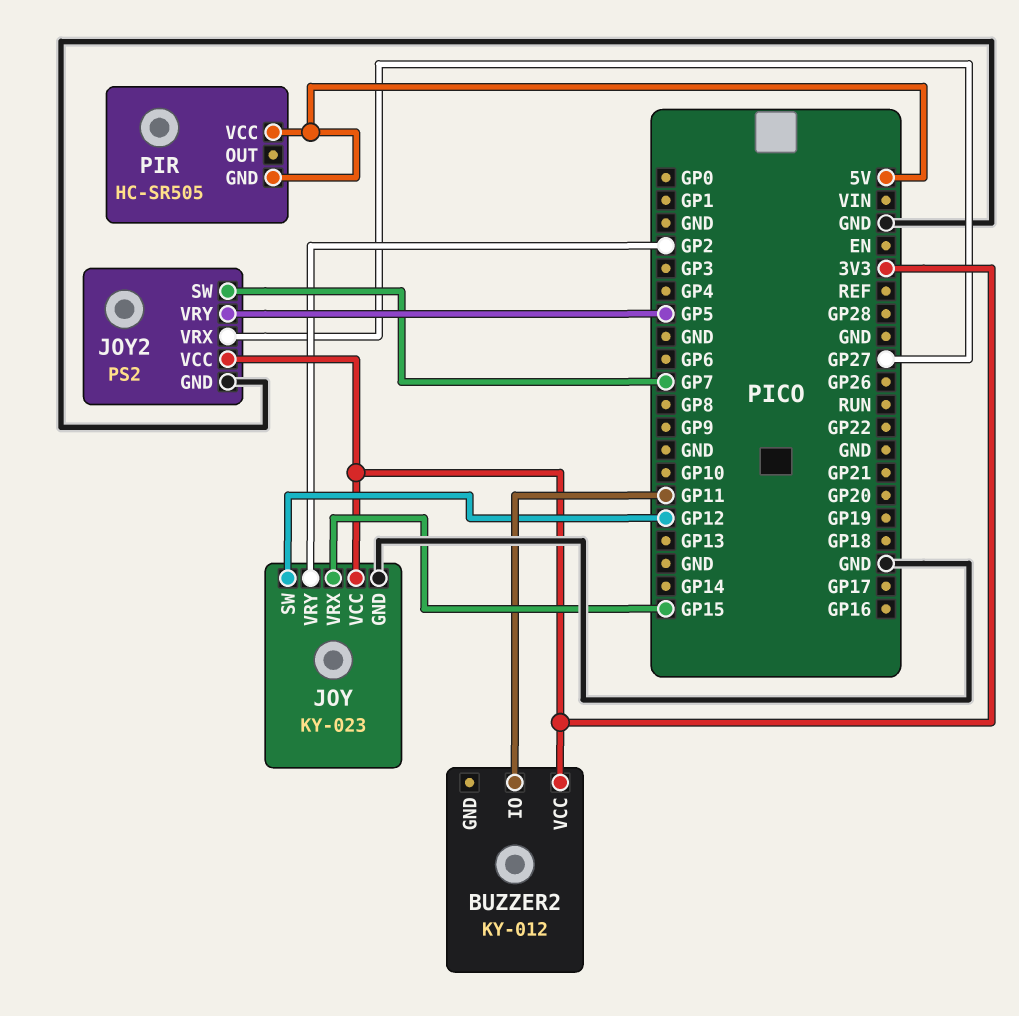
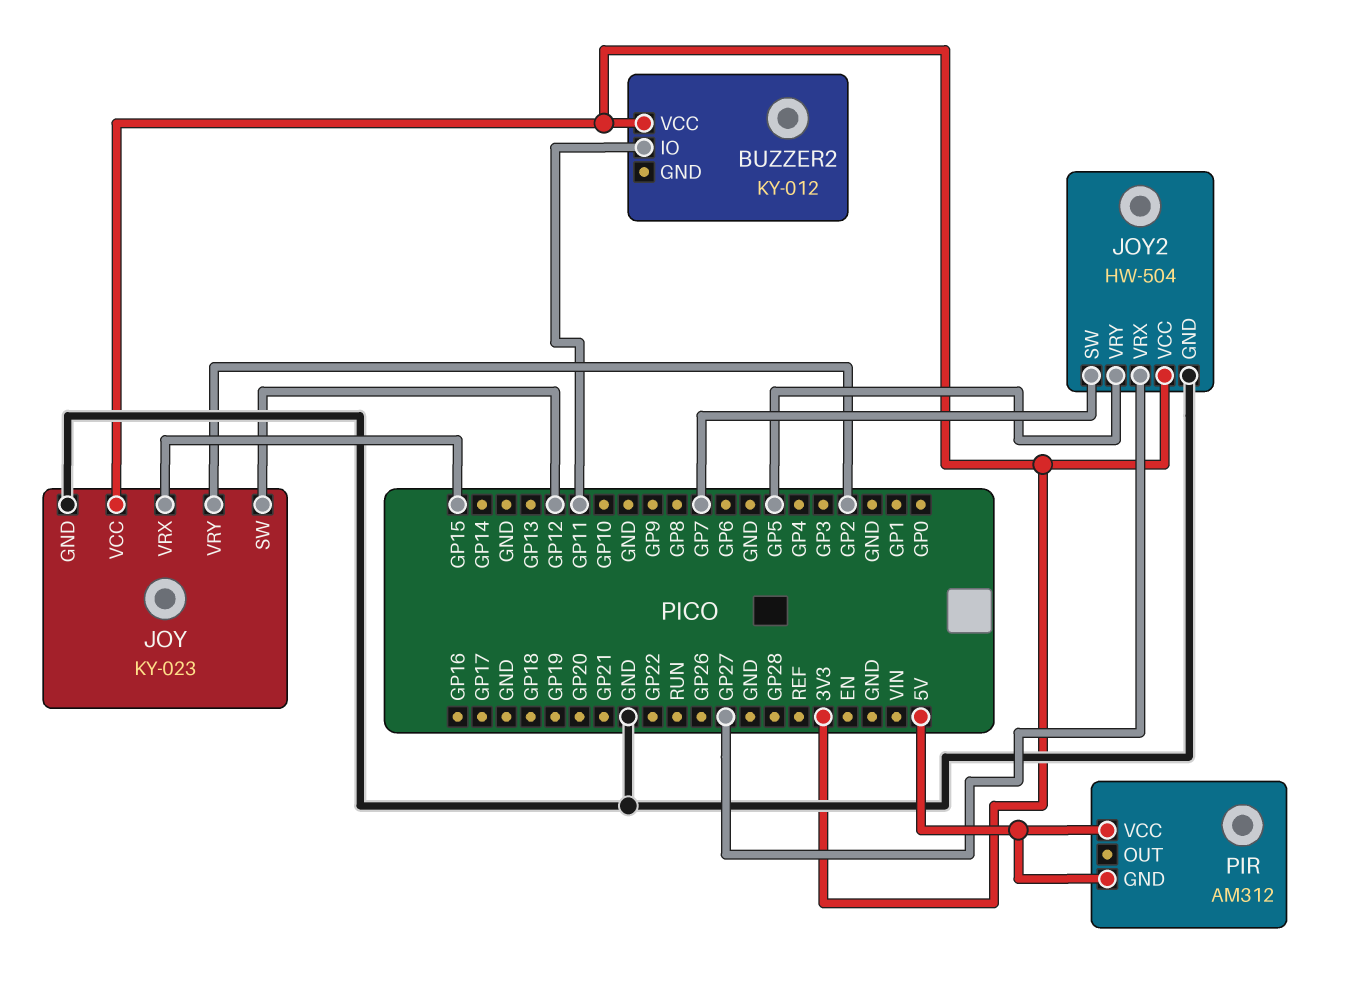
JOY2: PS2 -> HW-504
PIR: HC-SR505 -> AM312

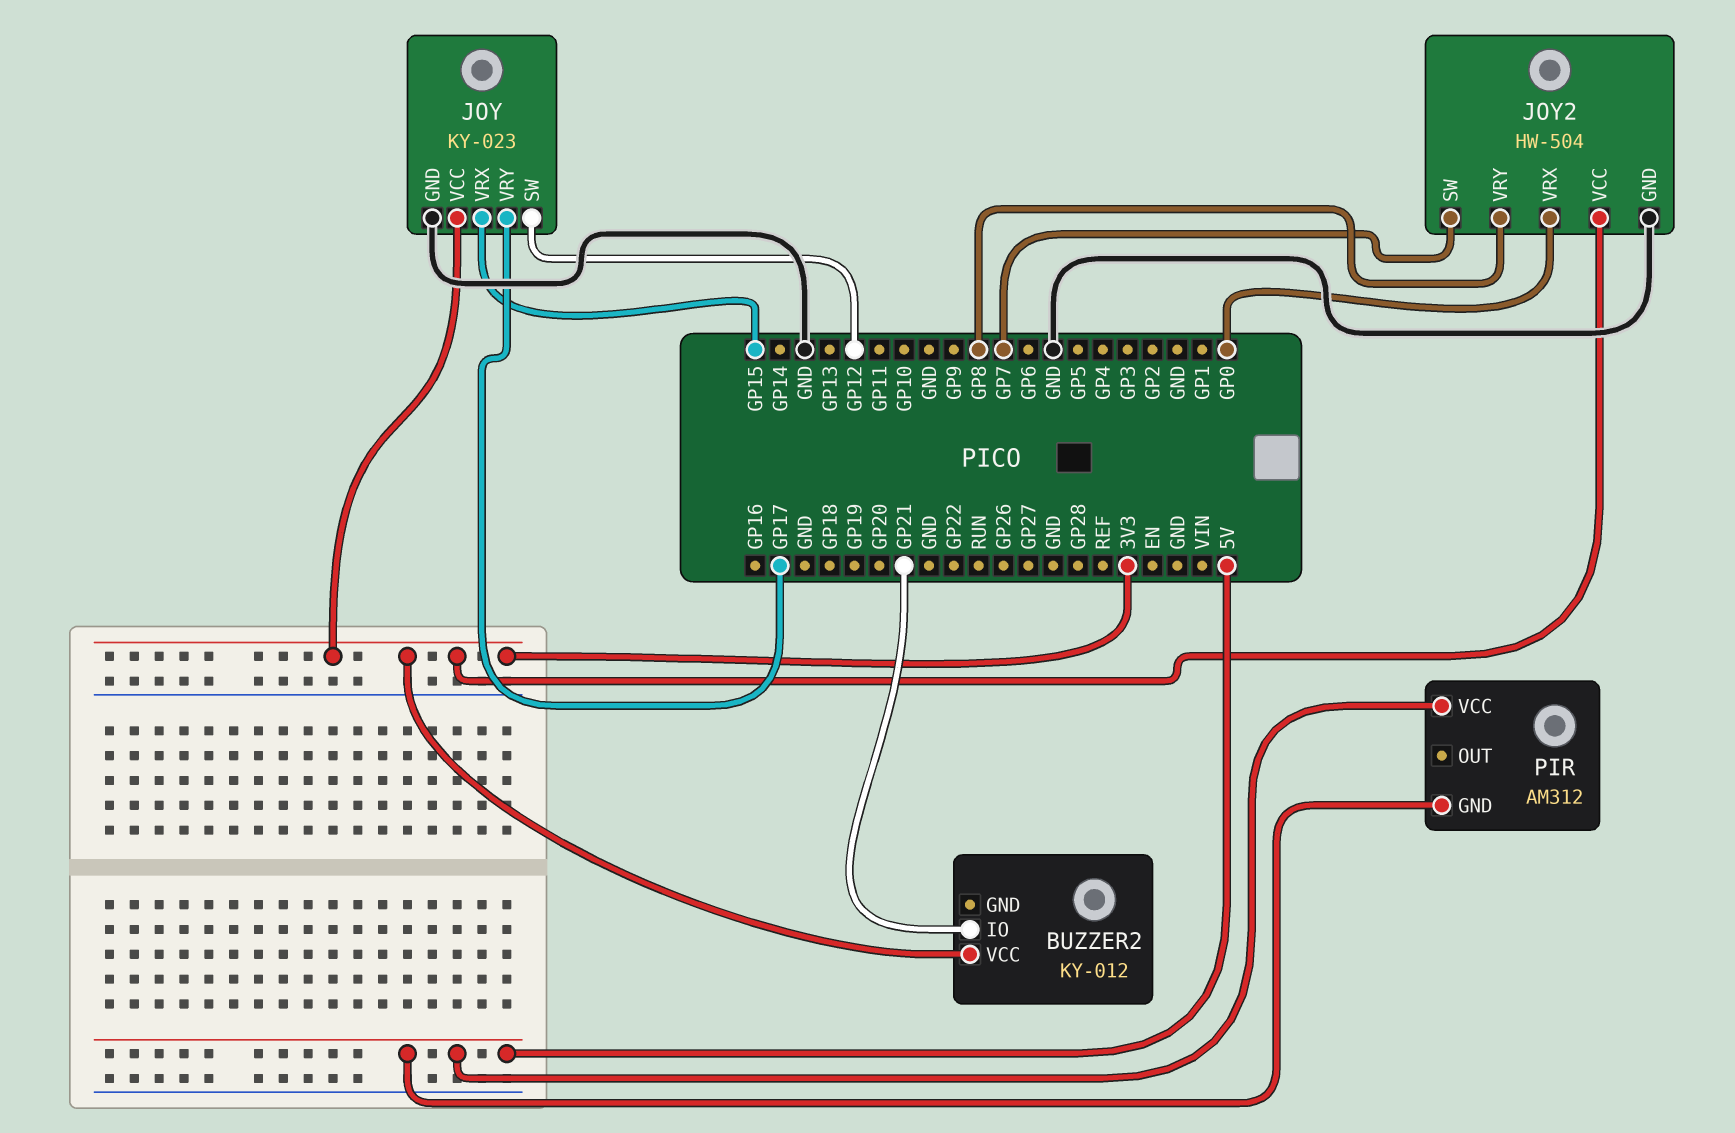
BUZZER2 pin IO: GP11 -> GP21
JOY pin VRY: GP2 -> GP17
JOY2 pin VRX: GP27 -> GP0
JOY2 pin VRY: GP5 -> GP8

